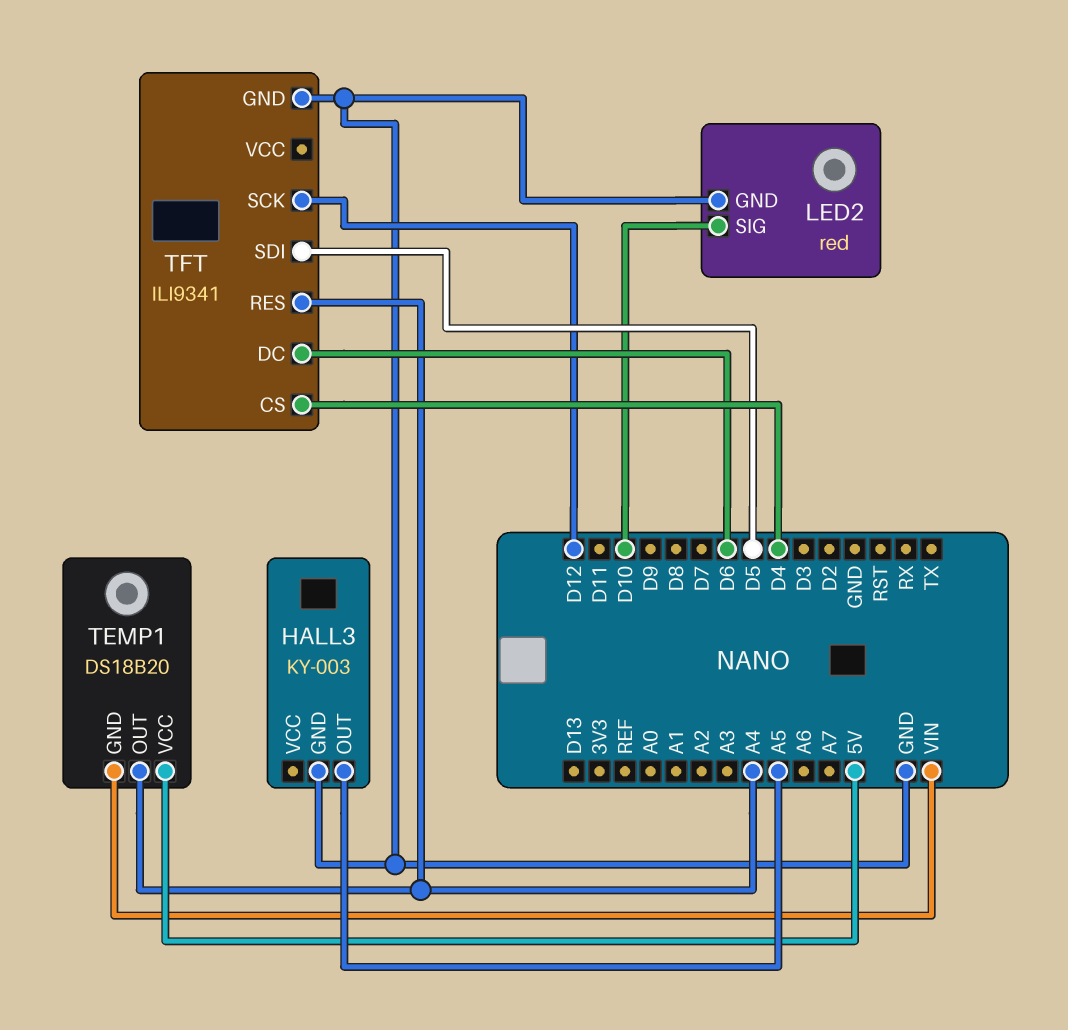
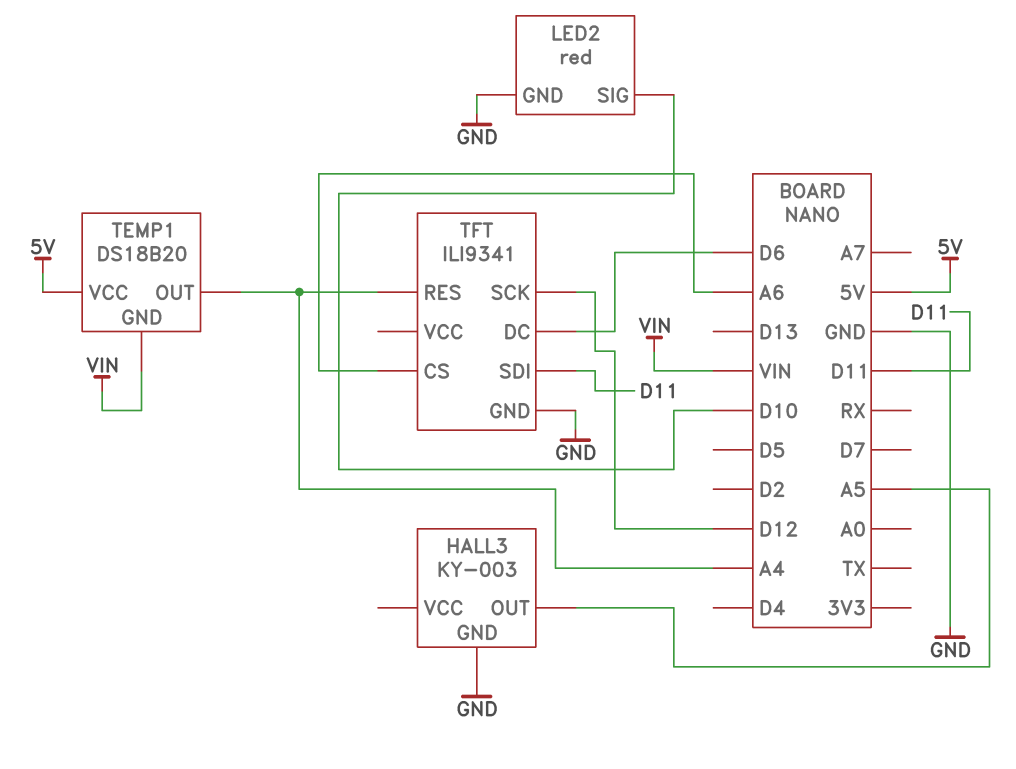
TFT pin CS: D4 -> A6
TFT pin SDI: D5 -> D11

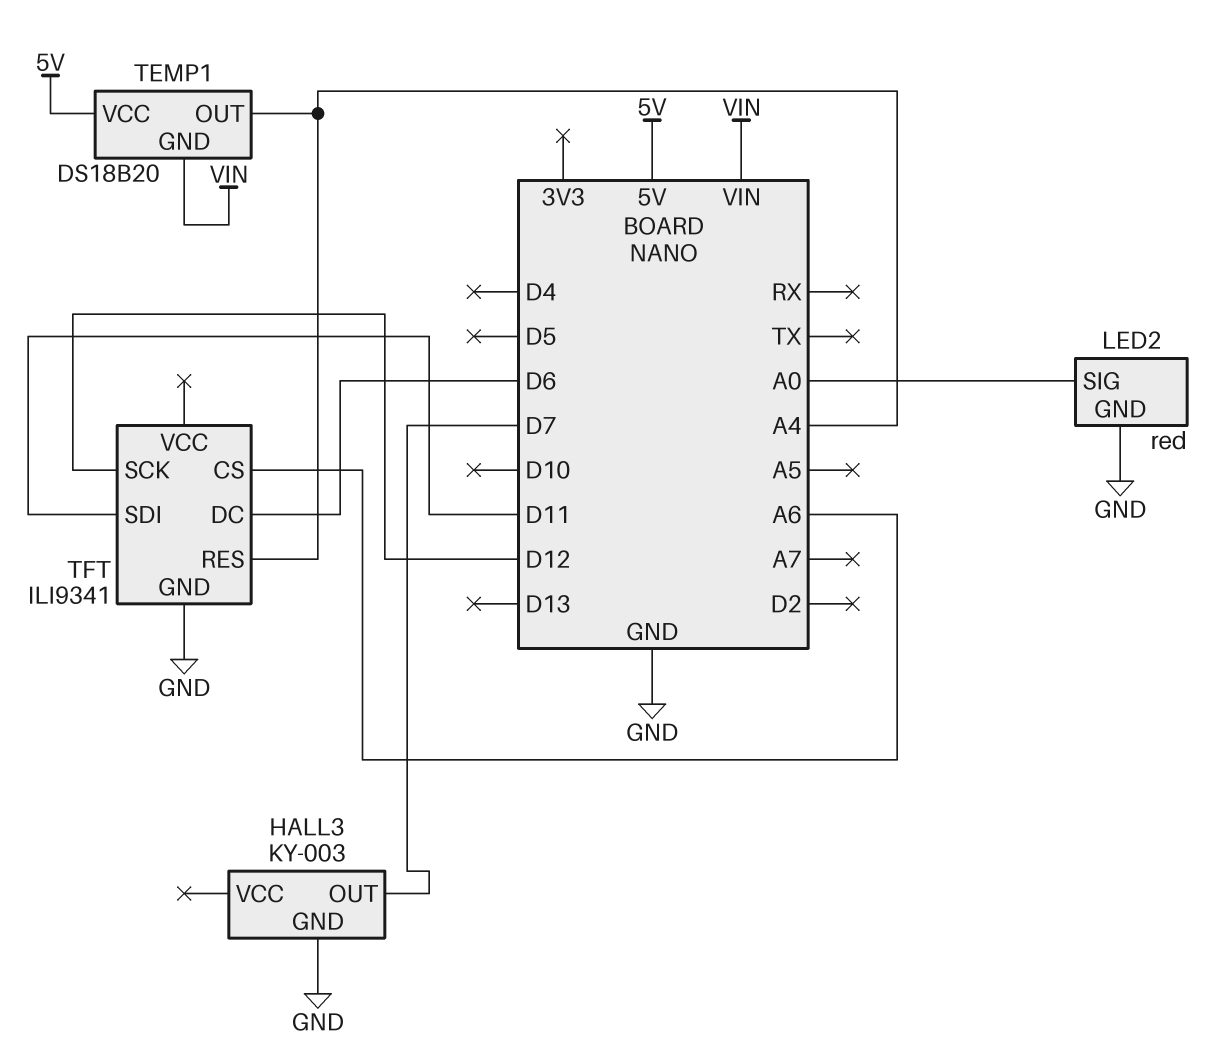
HALL3 pin OUT: A5 -> D7
LED2 pin SIG: D10 -> A0

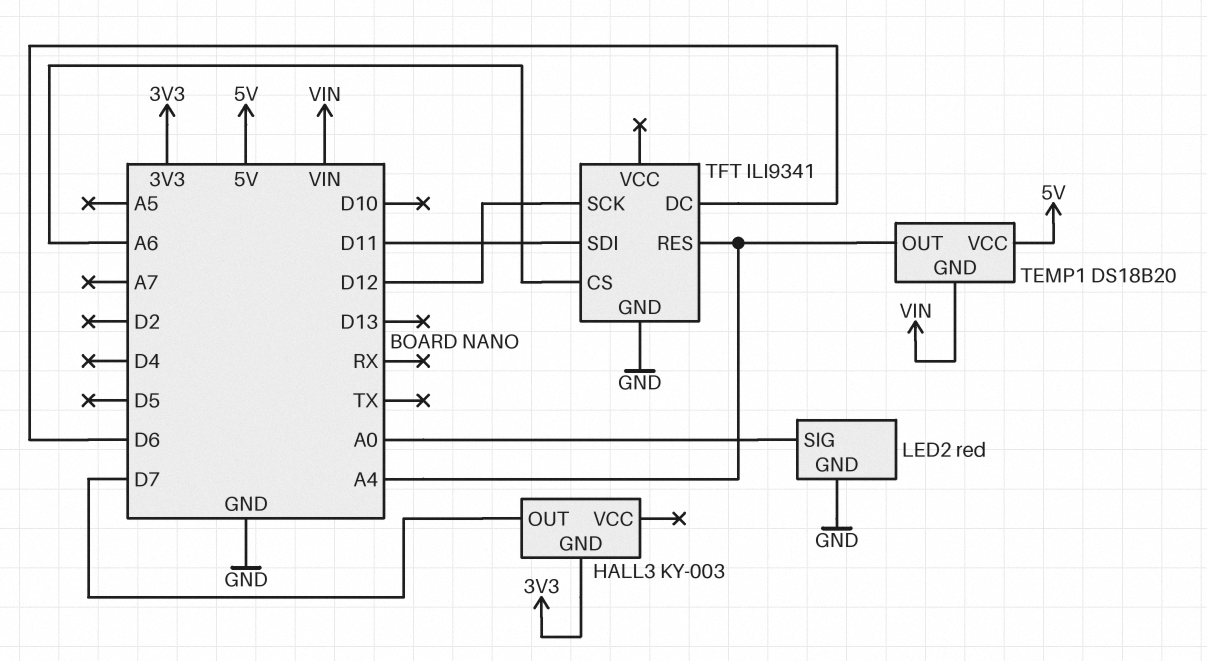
HALL3 pin GND: GND -> 3V3

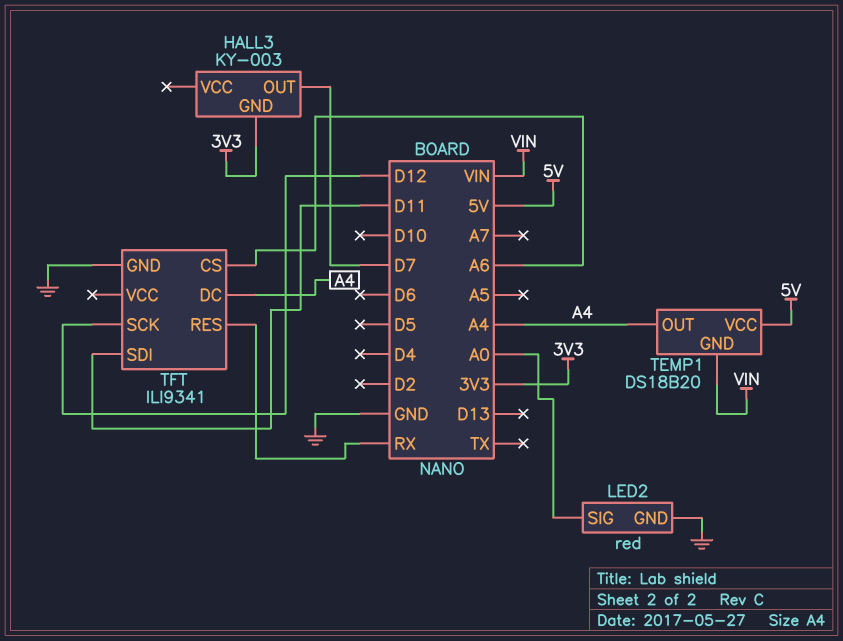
TFT pin DC: D6 -> A4
TFT pin RES: A4 -> RX

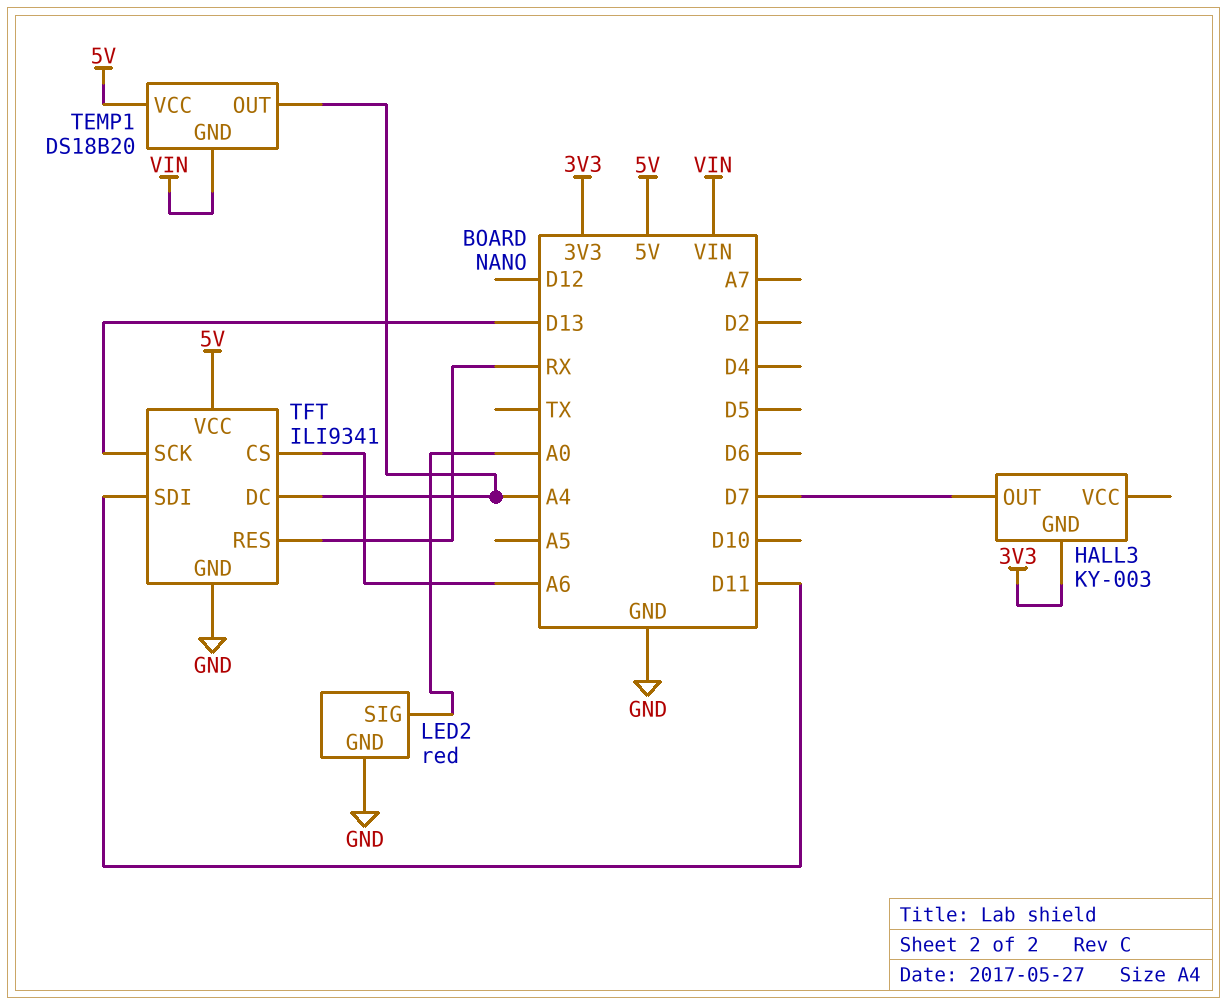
TFT pin SCK: D12 -> D13
TFT pin VCC: none -> 5V

